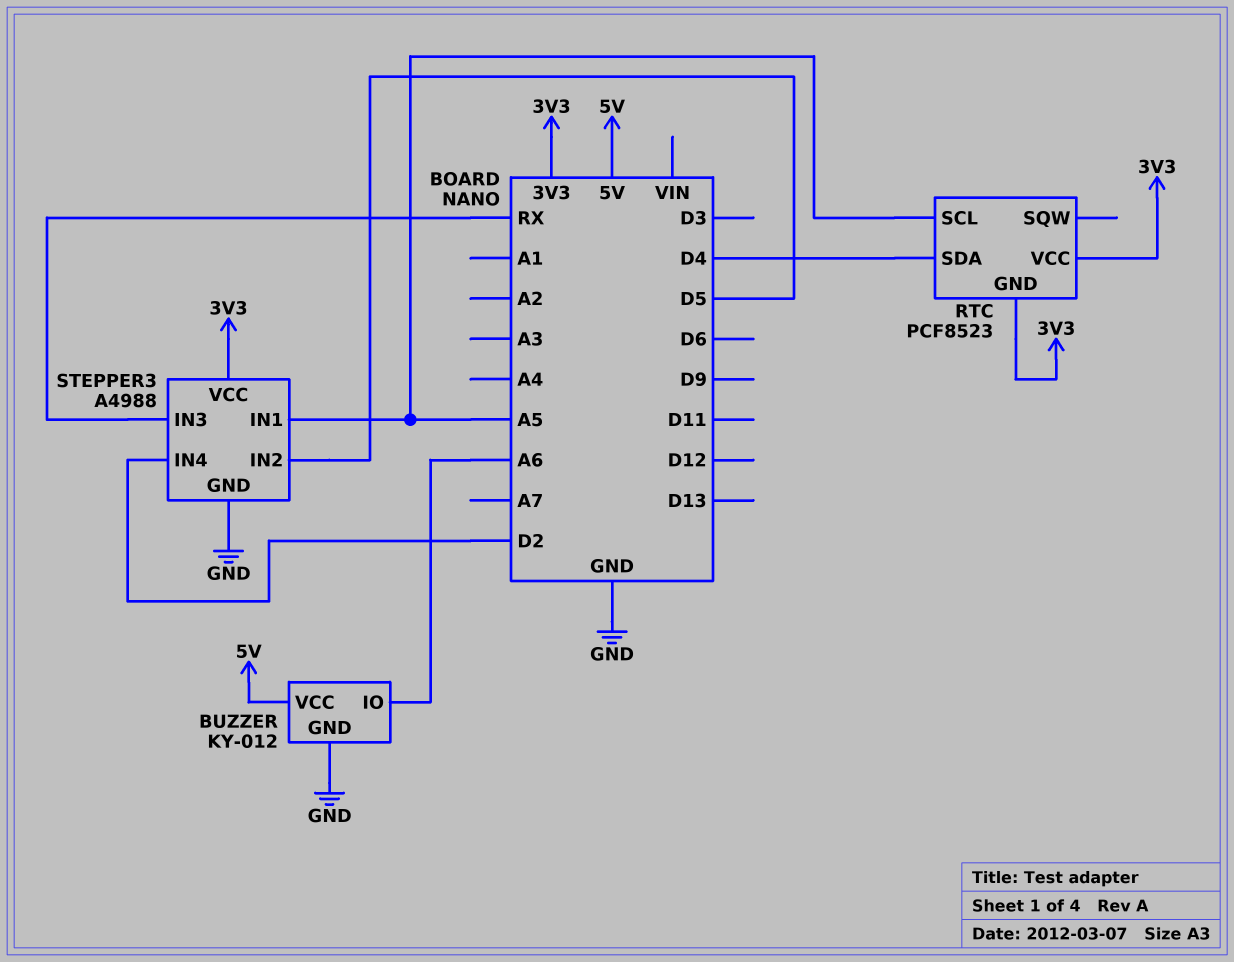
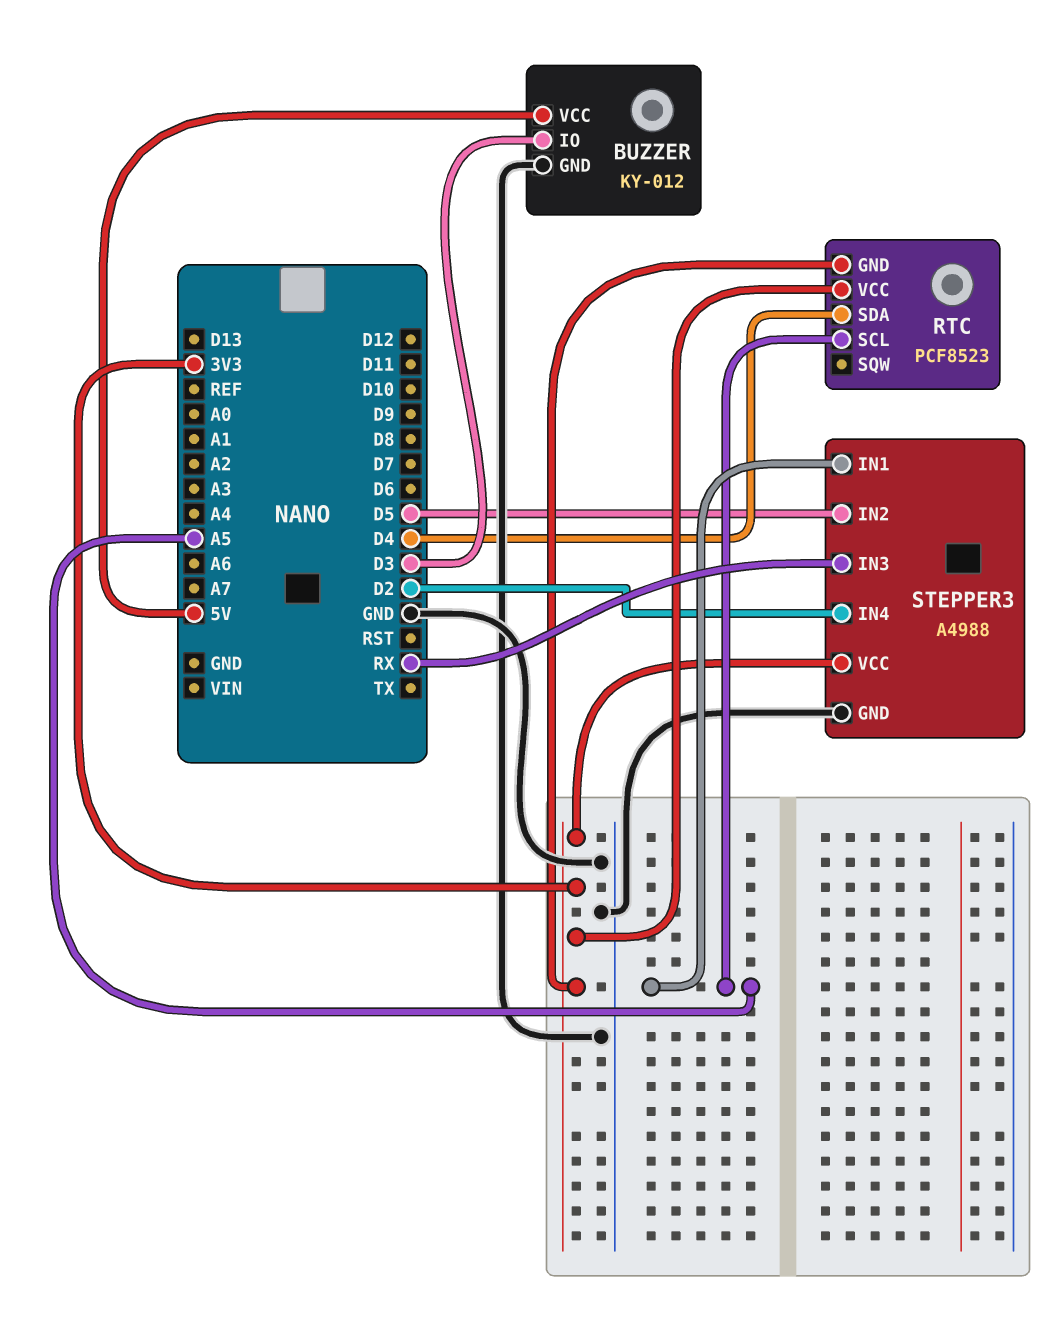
BUZZER pin IO: A6 -> D3

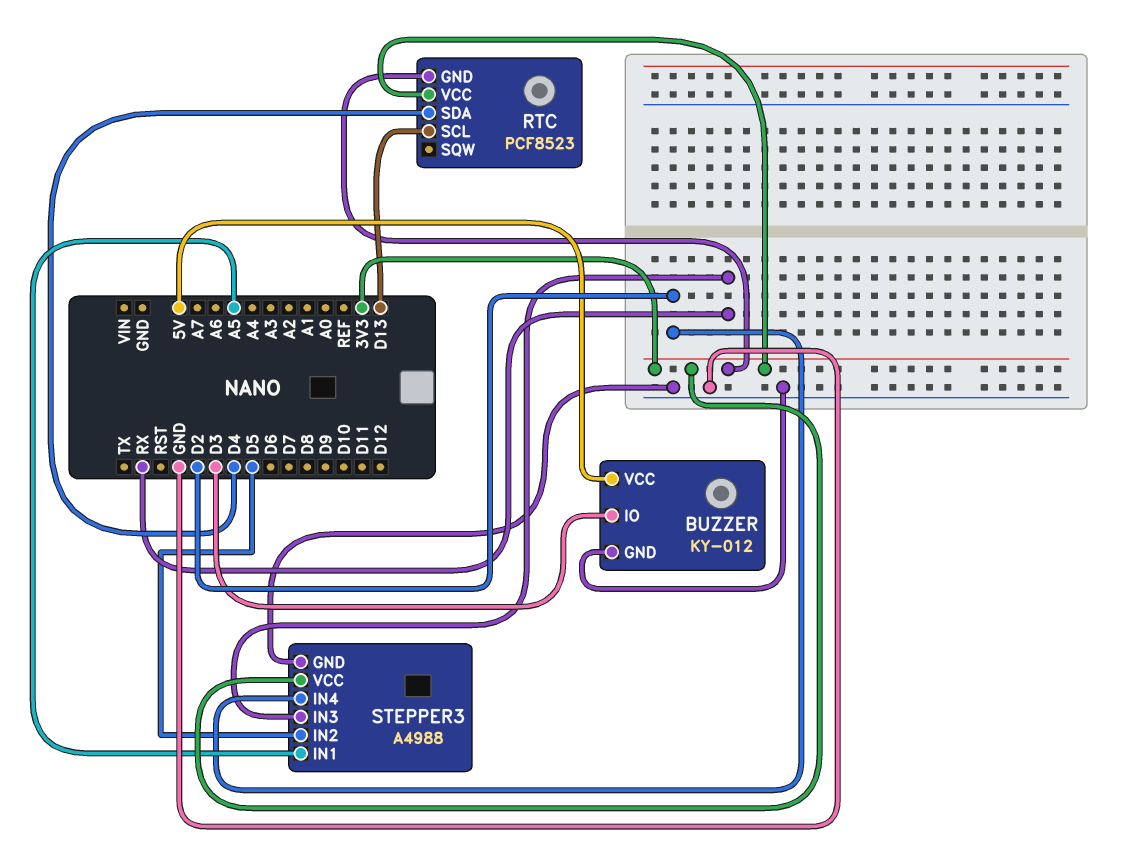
RTC pin SCL: A5 -> D13

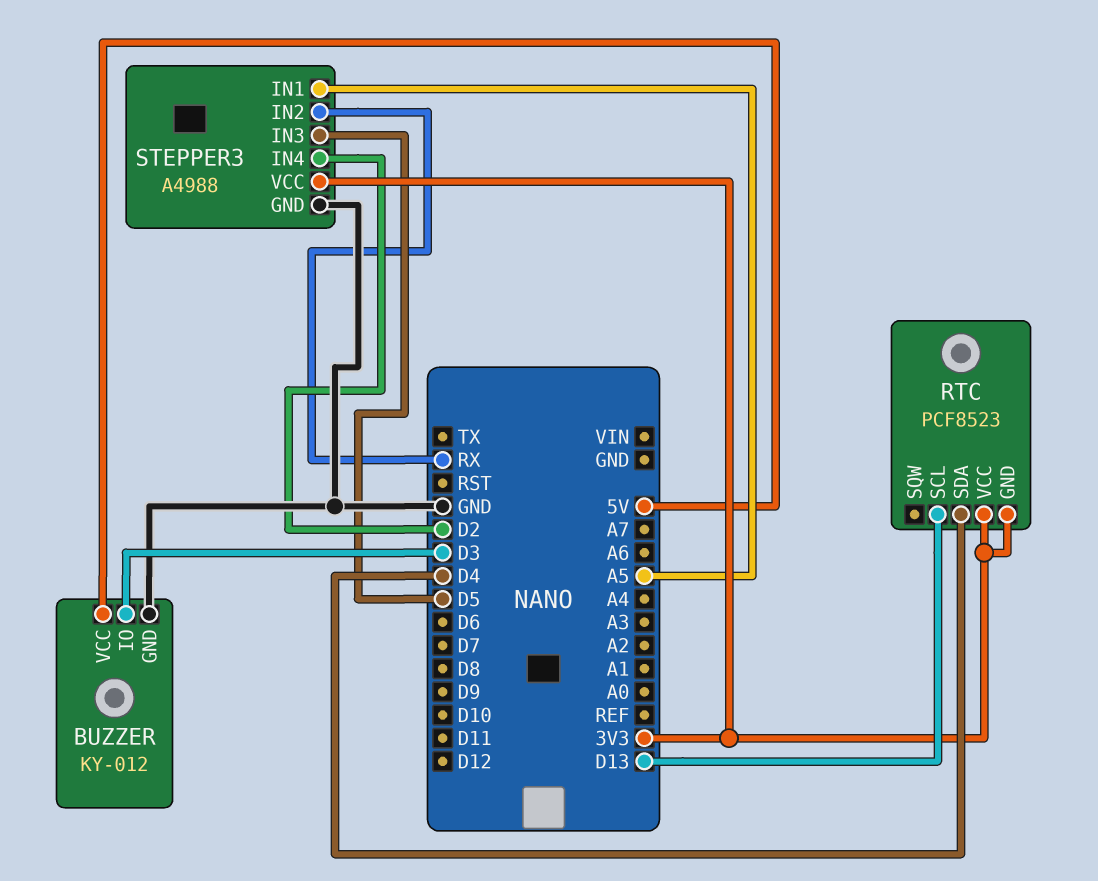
STEPPER3 pin IN2: D5 -> RX
STEPPER3 pin IN3: RX -> D5

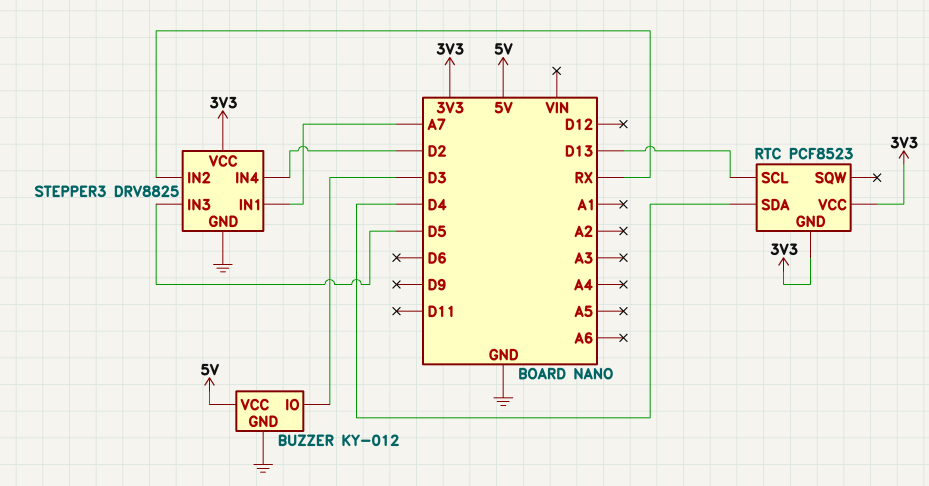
STEPPER3: A4988 -> DRV8825
STEPPER3 pin IN1: A5 -> A7

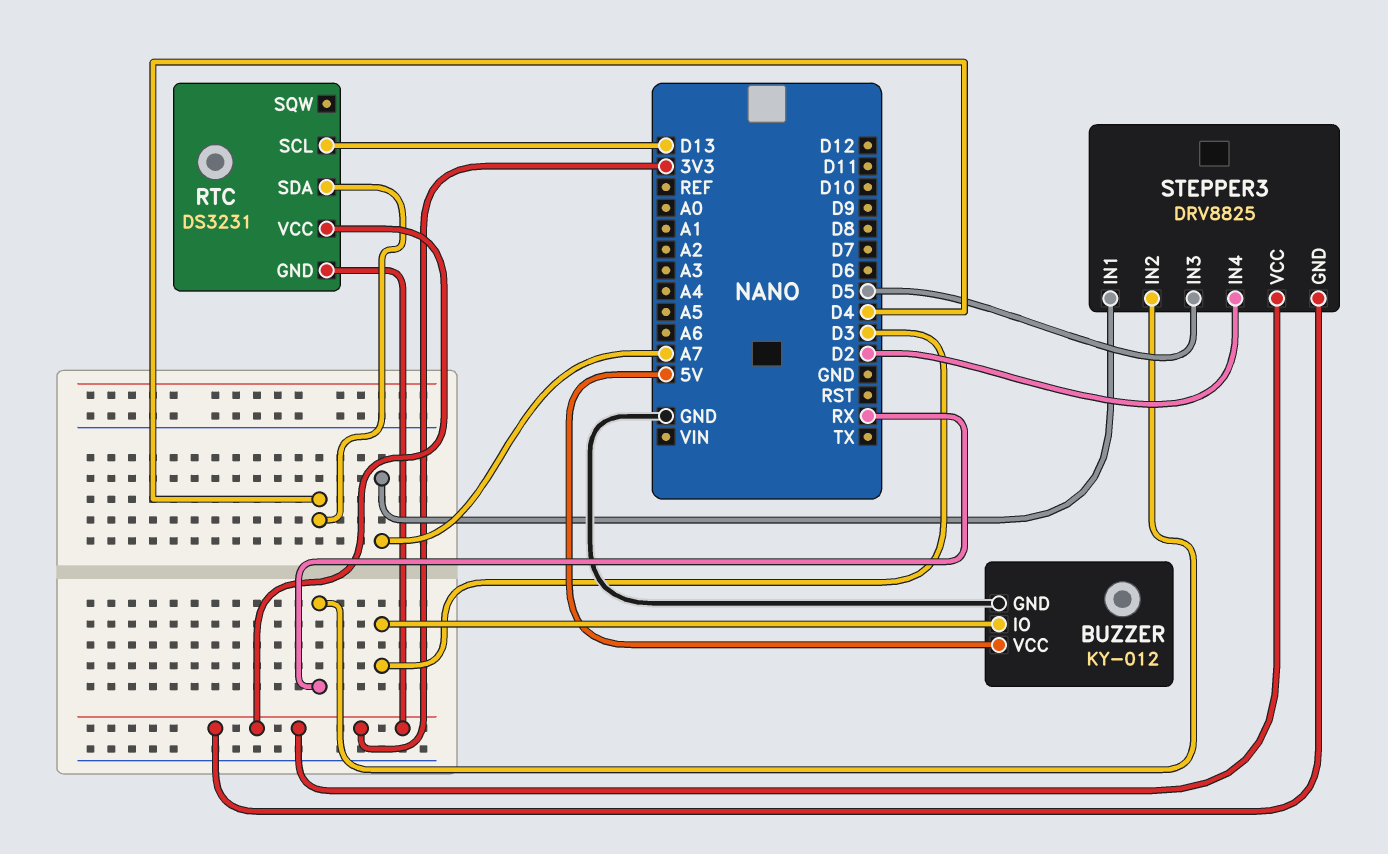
RTC: PCF8523 -> DS3231
STEPPER3 pin GND: GND -> 3V3

